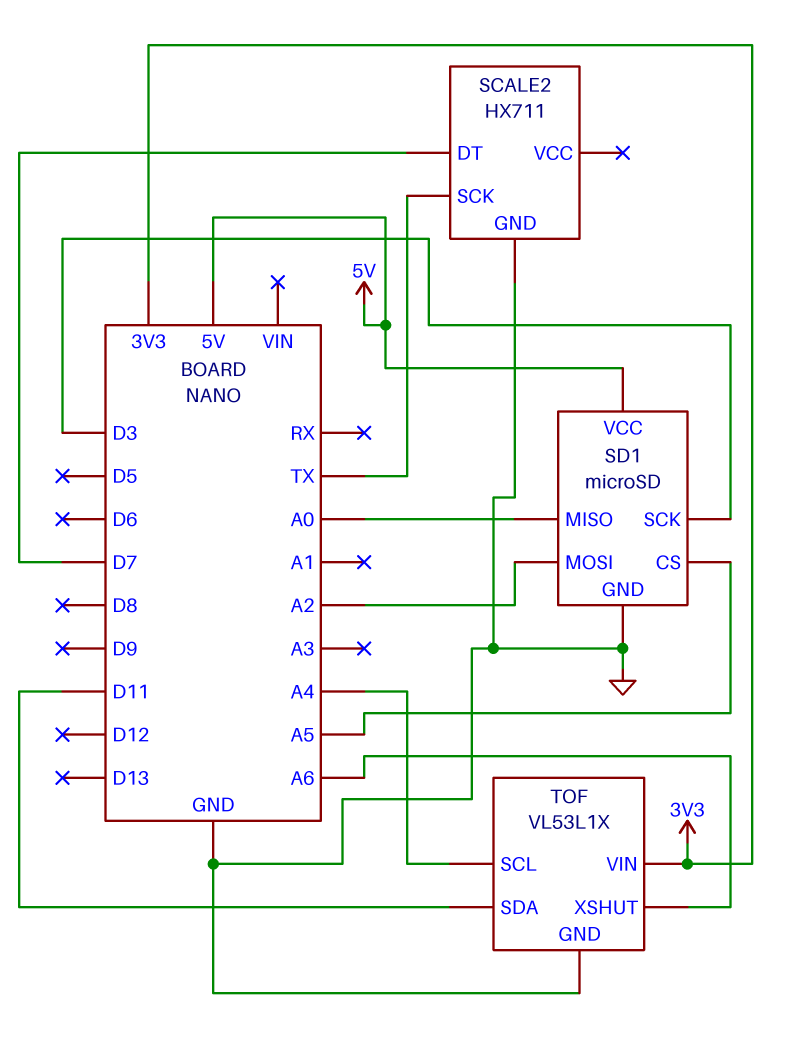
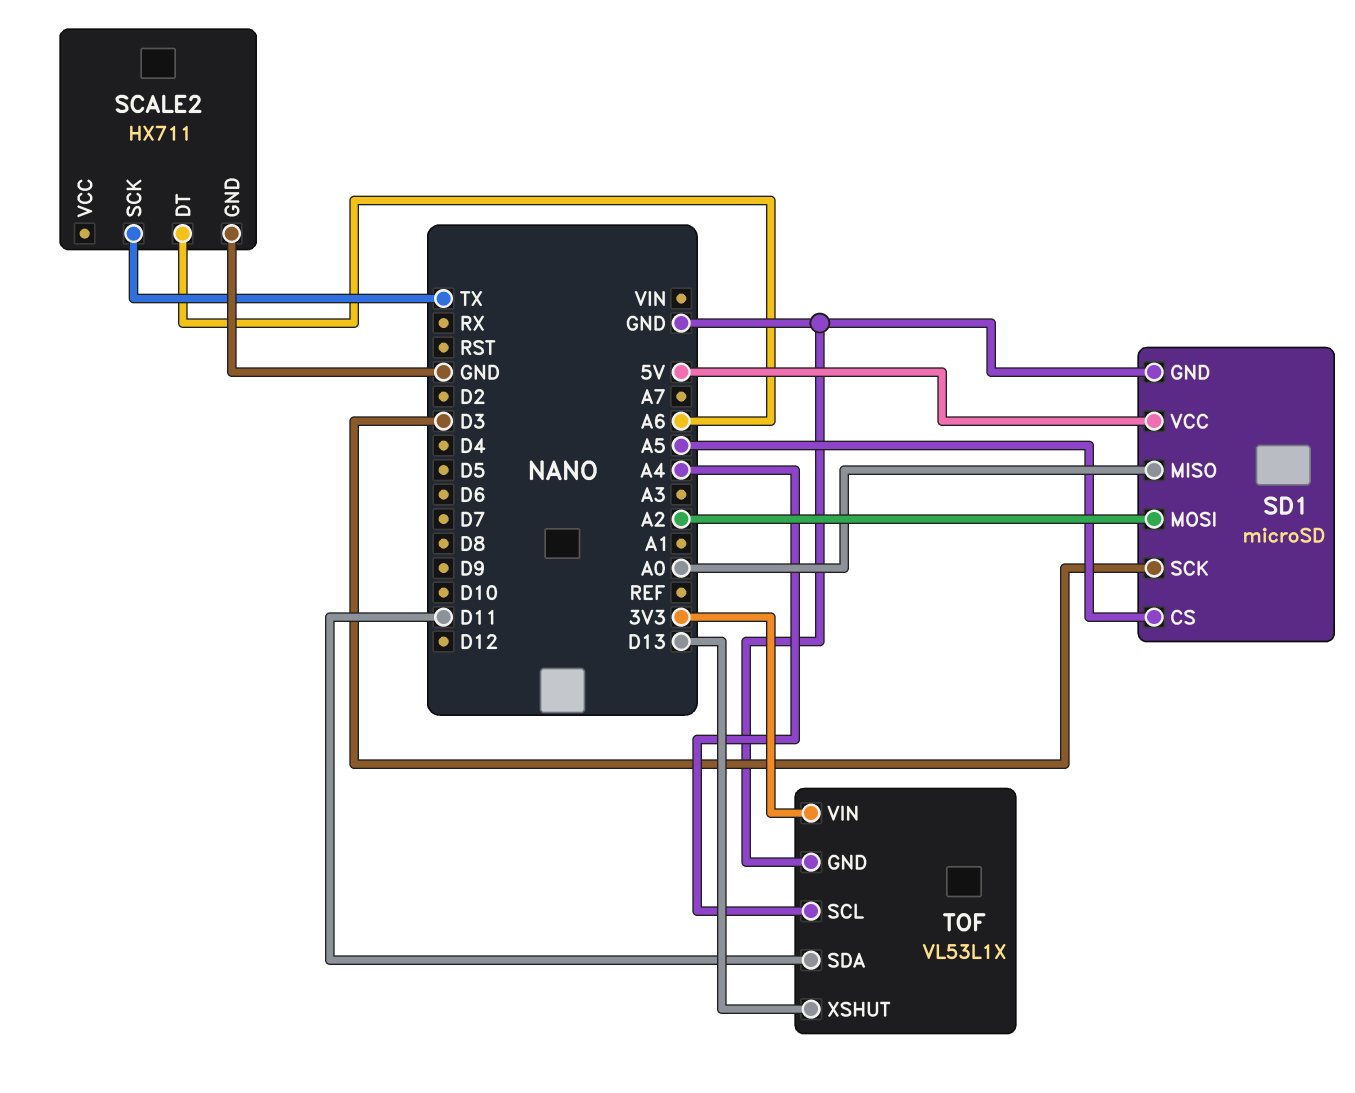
SCALE2 pin DT: D7 -> A6
TOF pin XSHUT: A6 -> D13

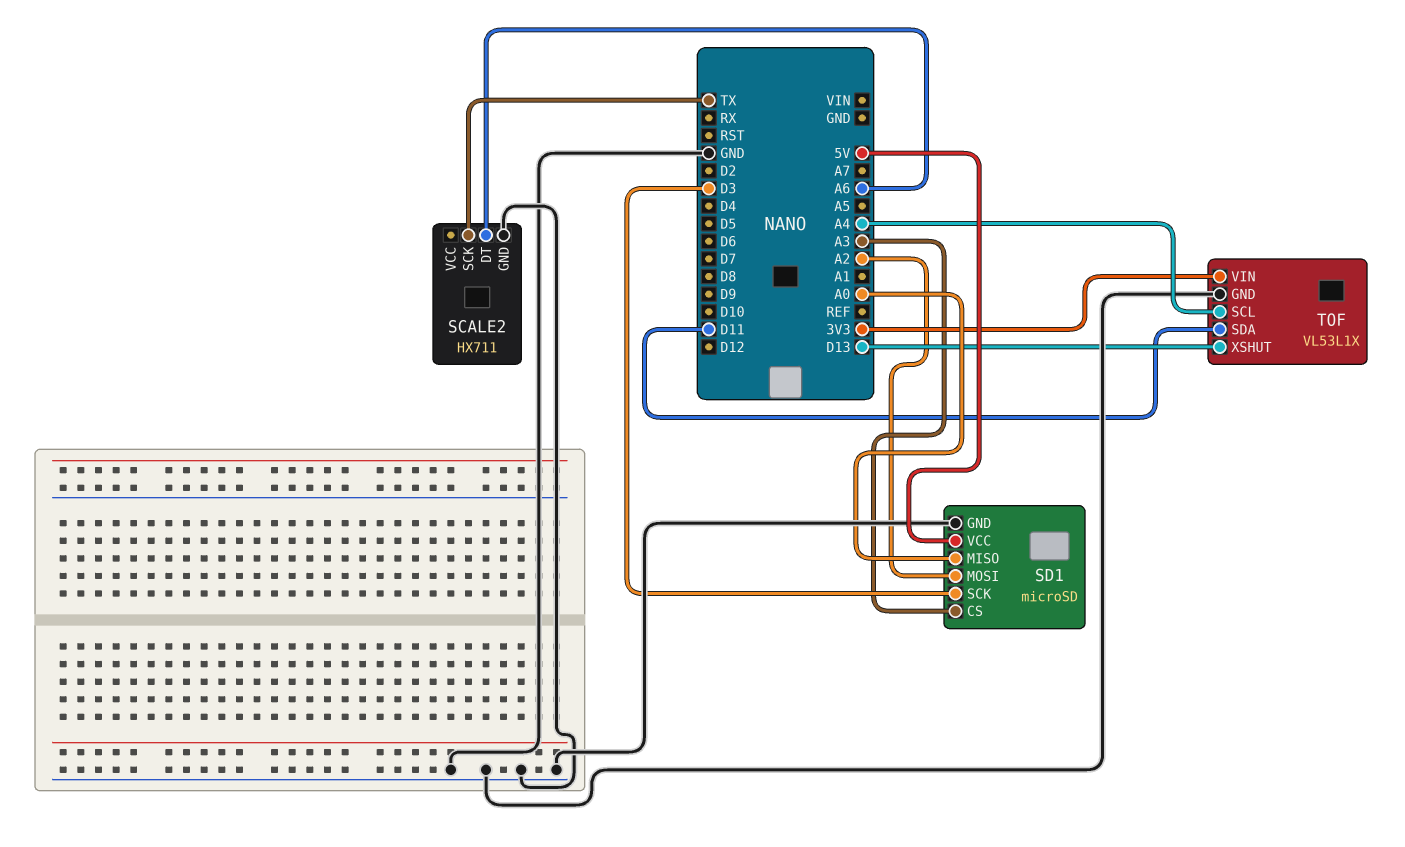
SD1 pin CS: A5 -> A3

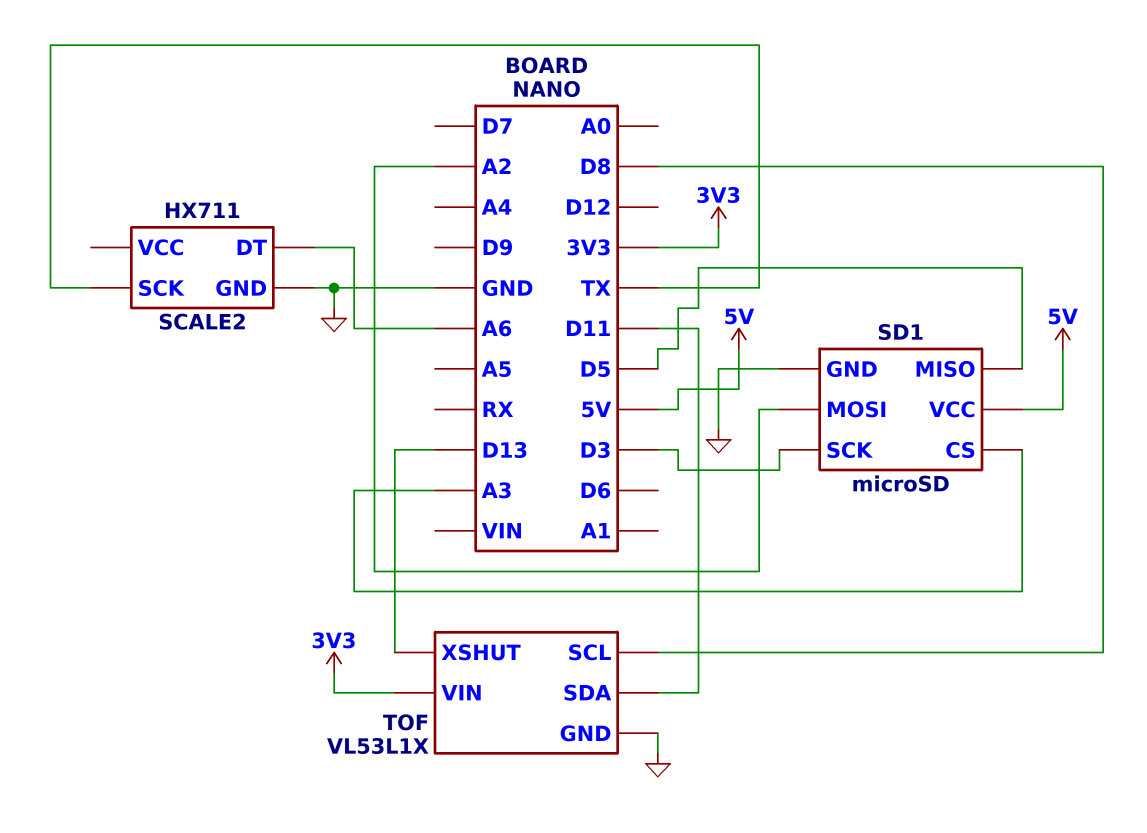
SD1 pin MISO: A0 -> D5
TOF pin SCL: A4 -> D8

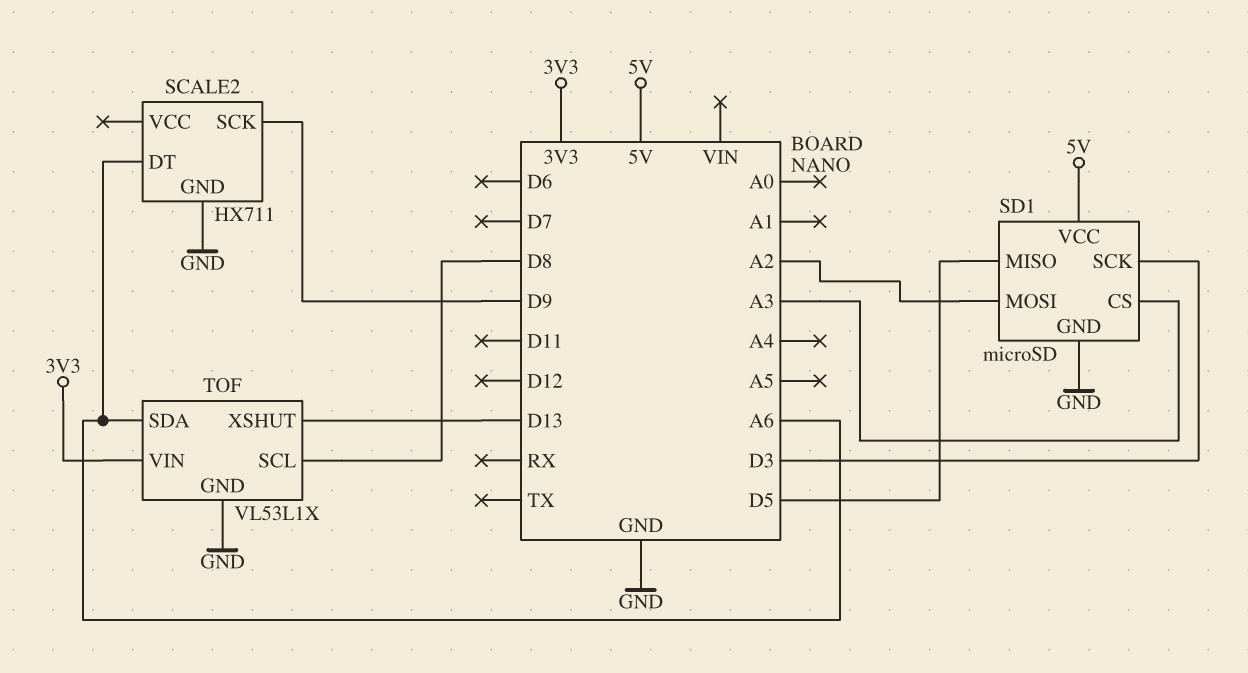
SCALE2 pin SCK: TX -> D9
TOF pin SDA: D11 -> A6

